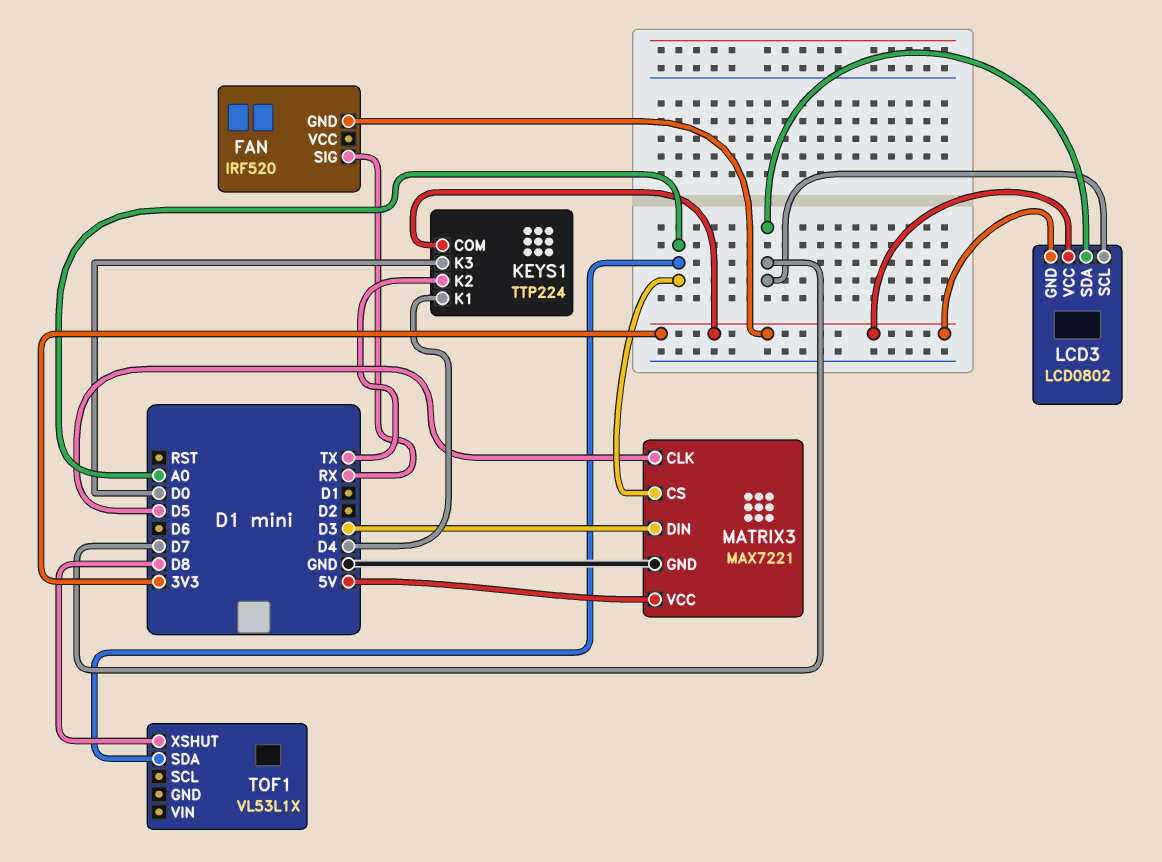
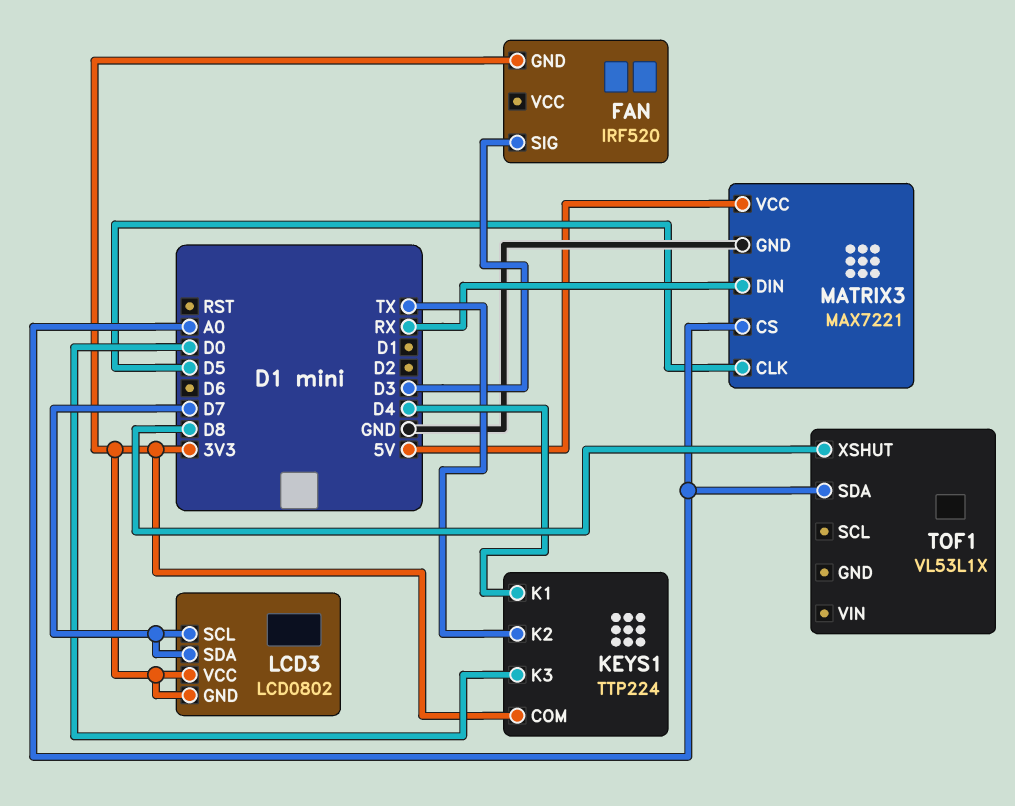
FAN pin SIG: RX -> D3
MATRIX3 pin DIN: D3 -> RX

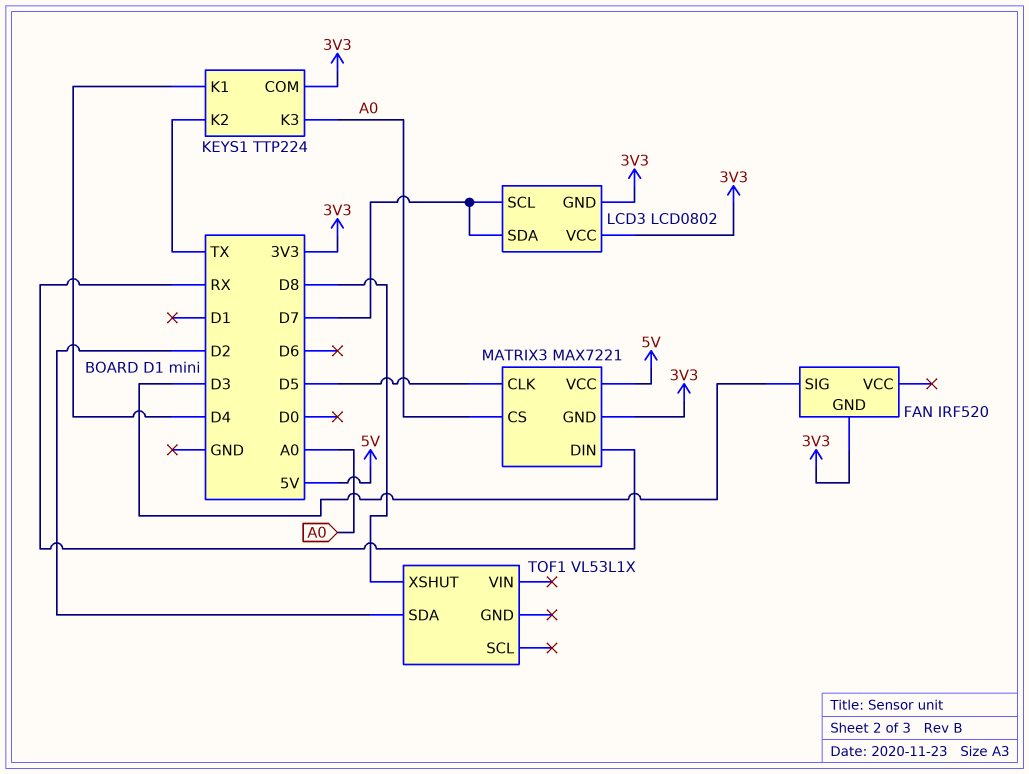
KEYS1 pin K3: D0 -> A0
MATRIX3 pin GND: GND -> 3V3
TOF1 pin SDA: A0 -> D2

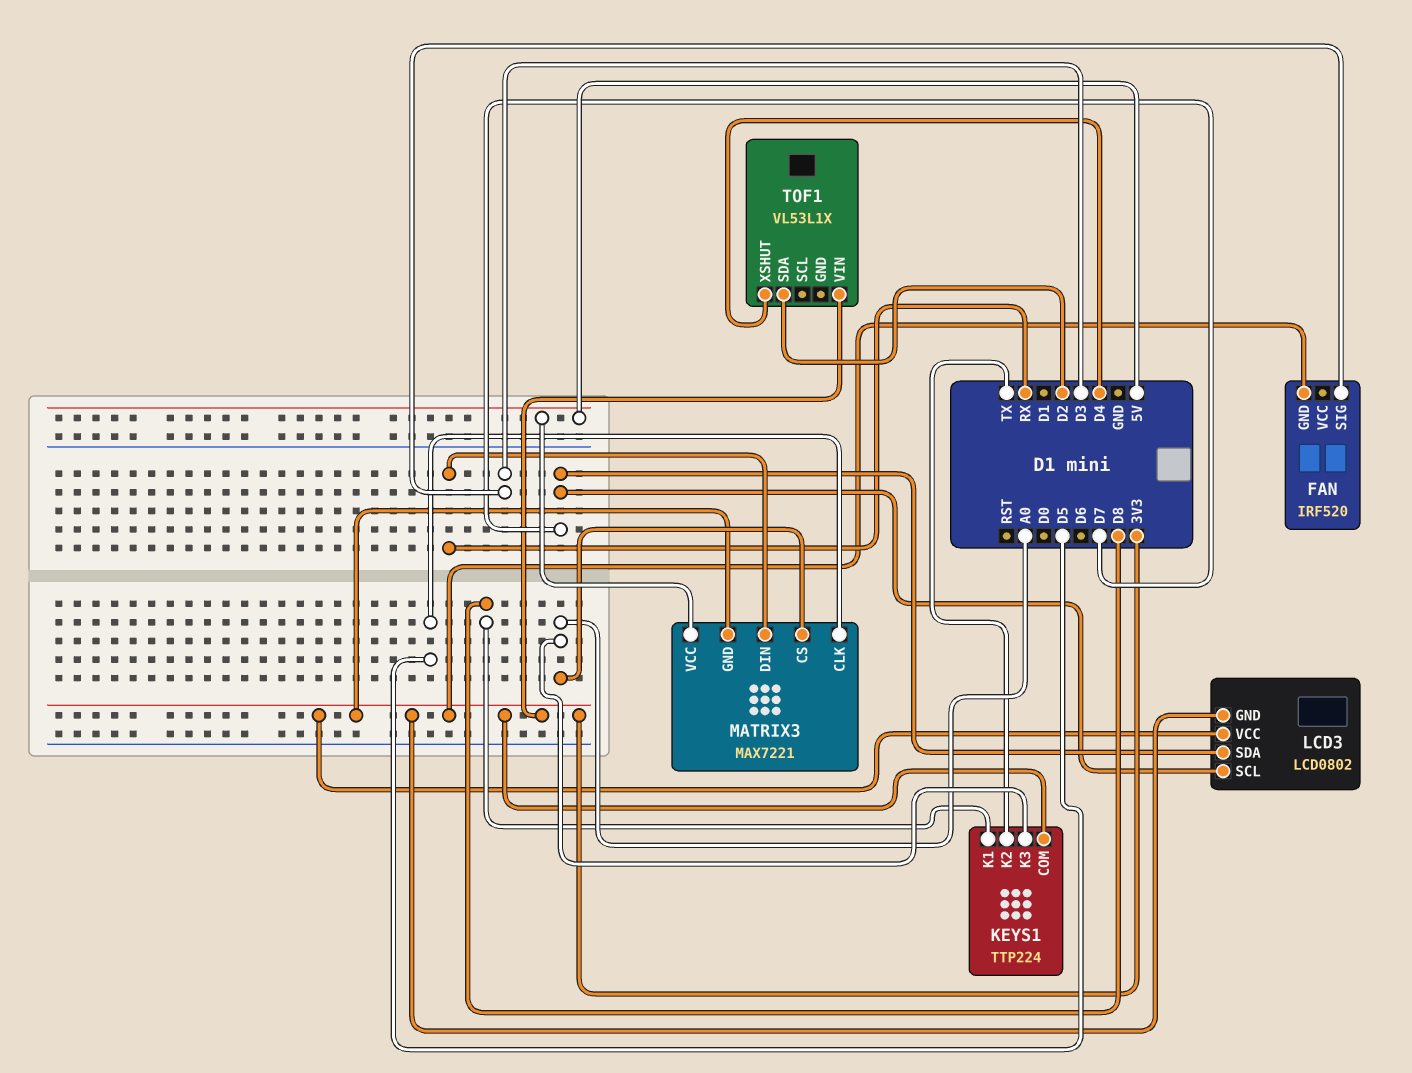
KEYS1 pin K1: D4 -> D8
TOF1 pin VIN: none -> 3V3
TOF1 pin XSHUT: D8 -> D4

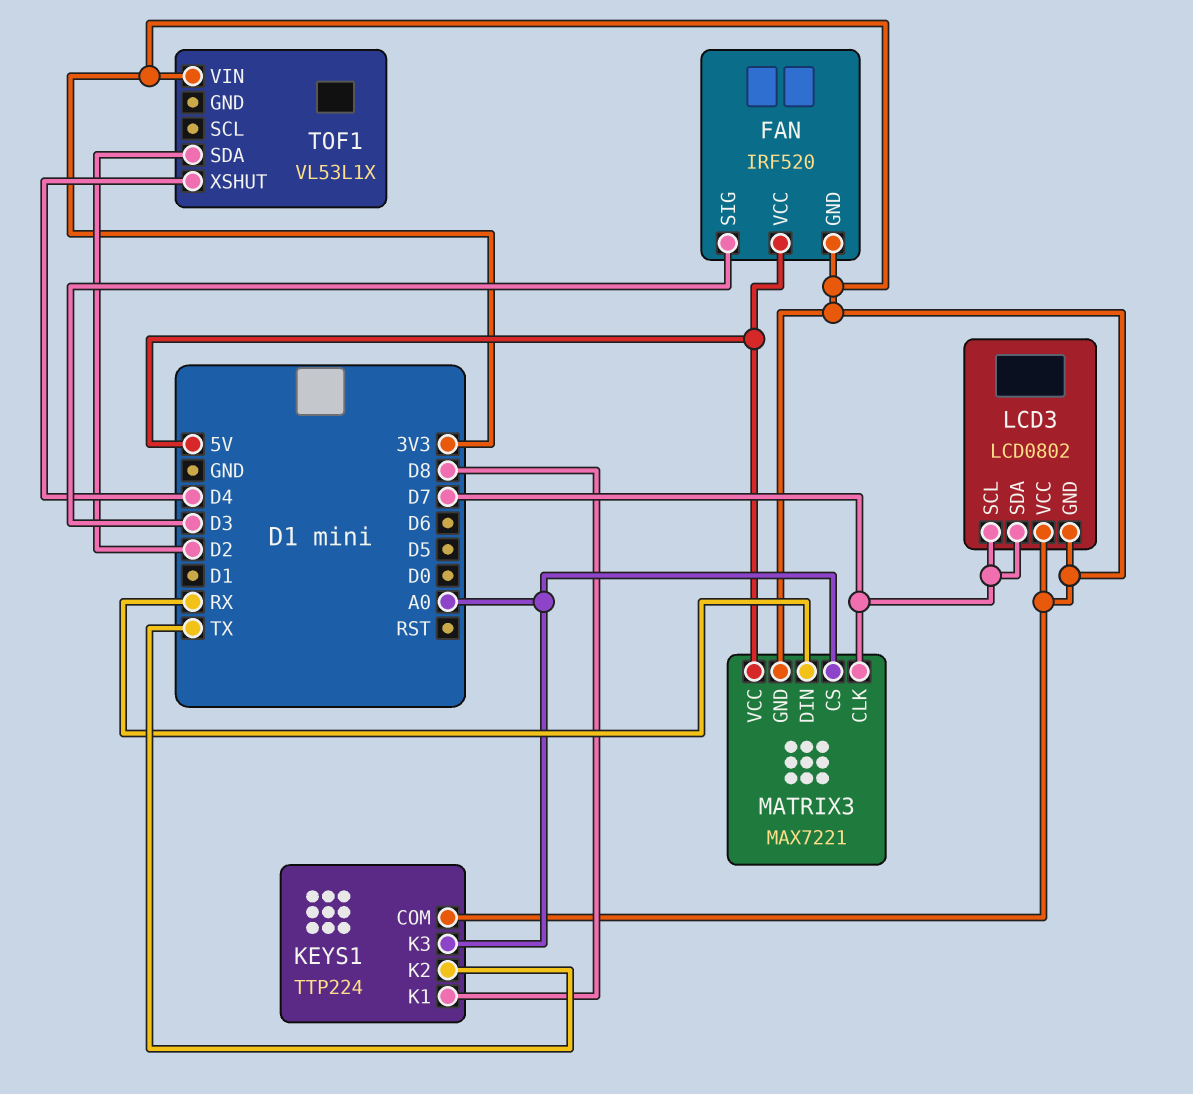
FAN pin VCC: none -> 5V
MATRIX3 pin CLK: D5 -> D7

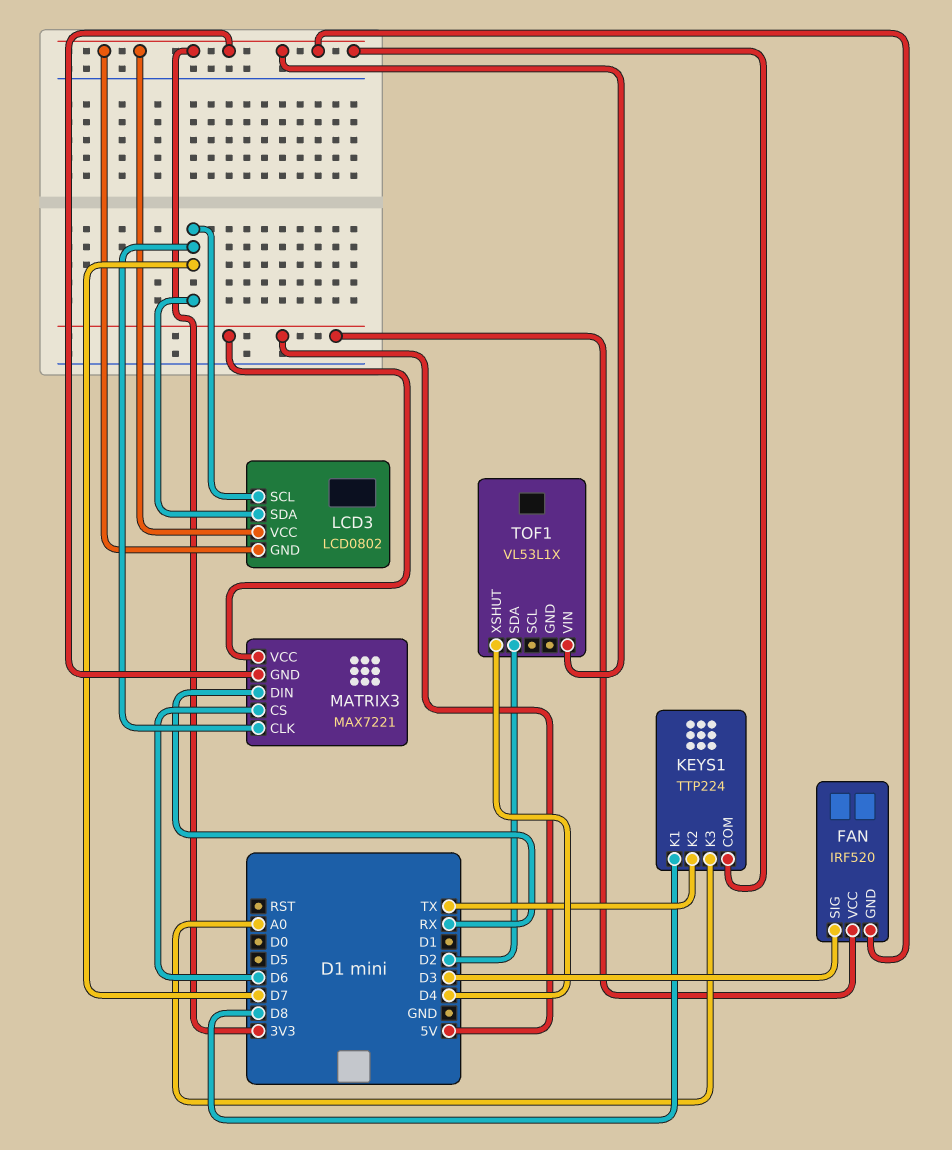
MATRIX3 pin CS: A0 -> D6

